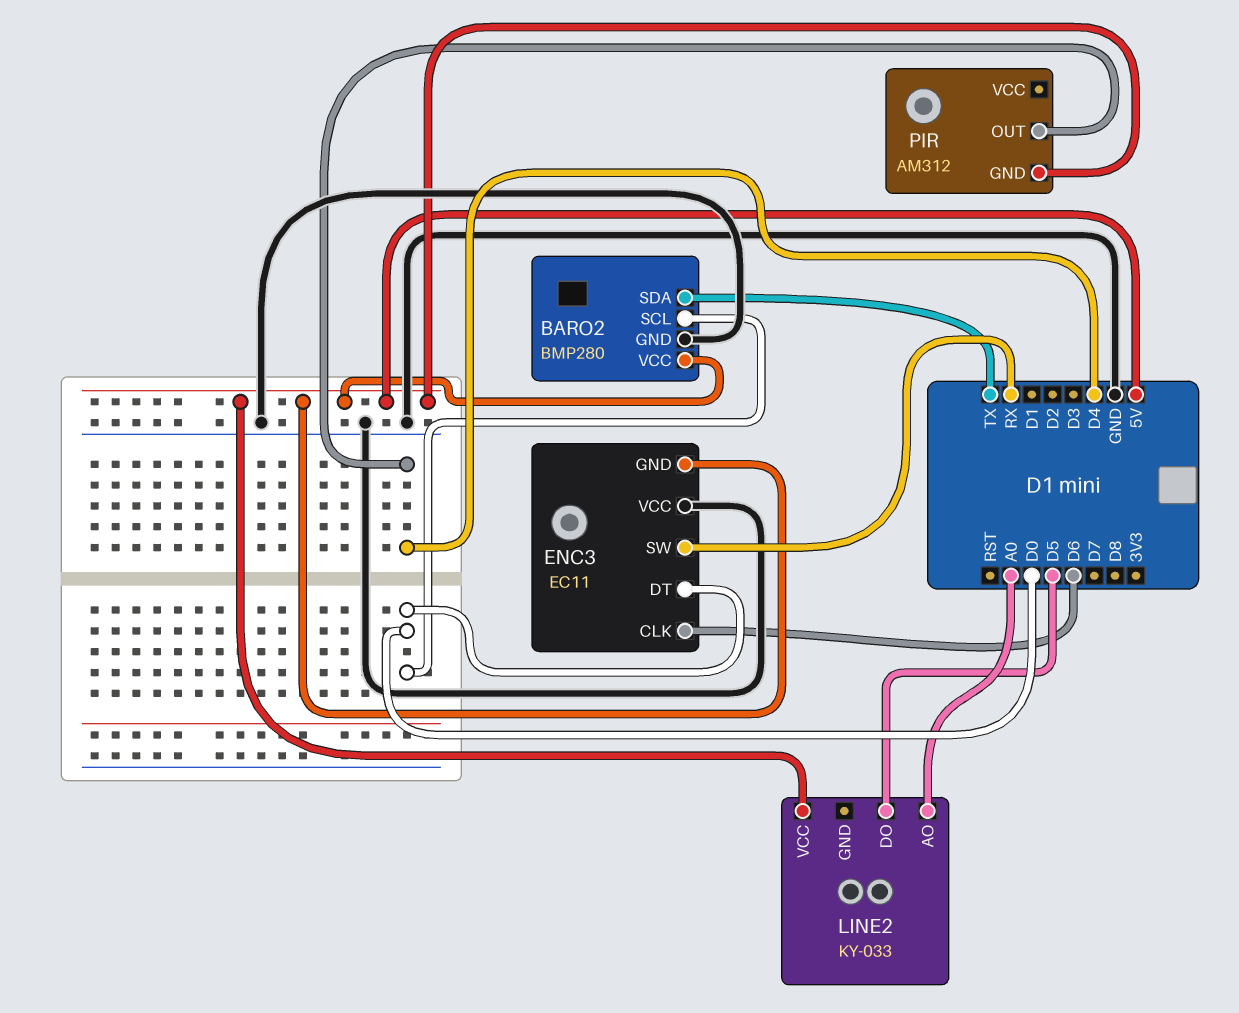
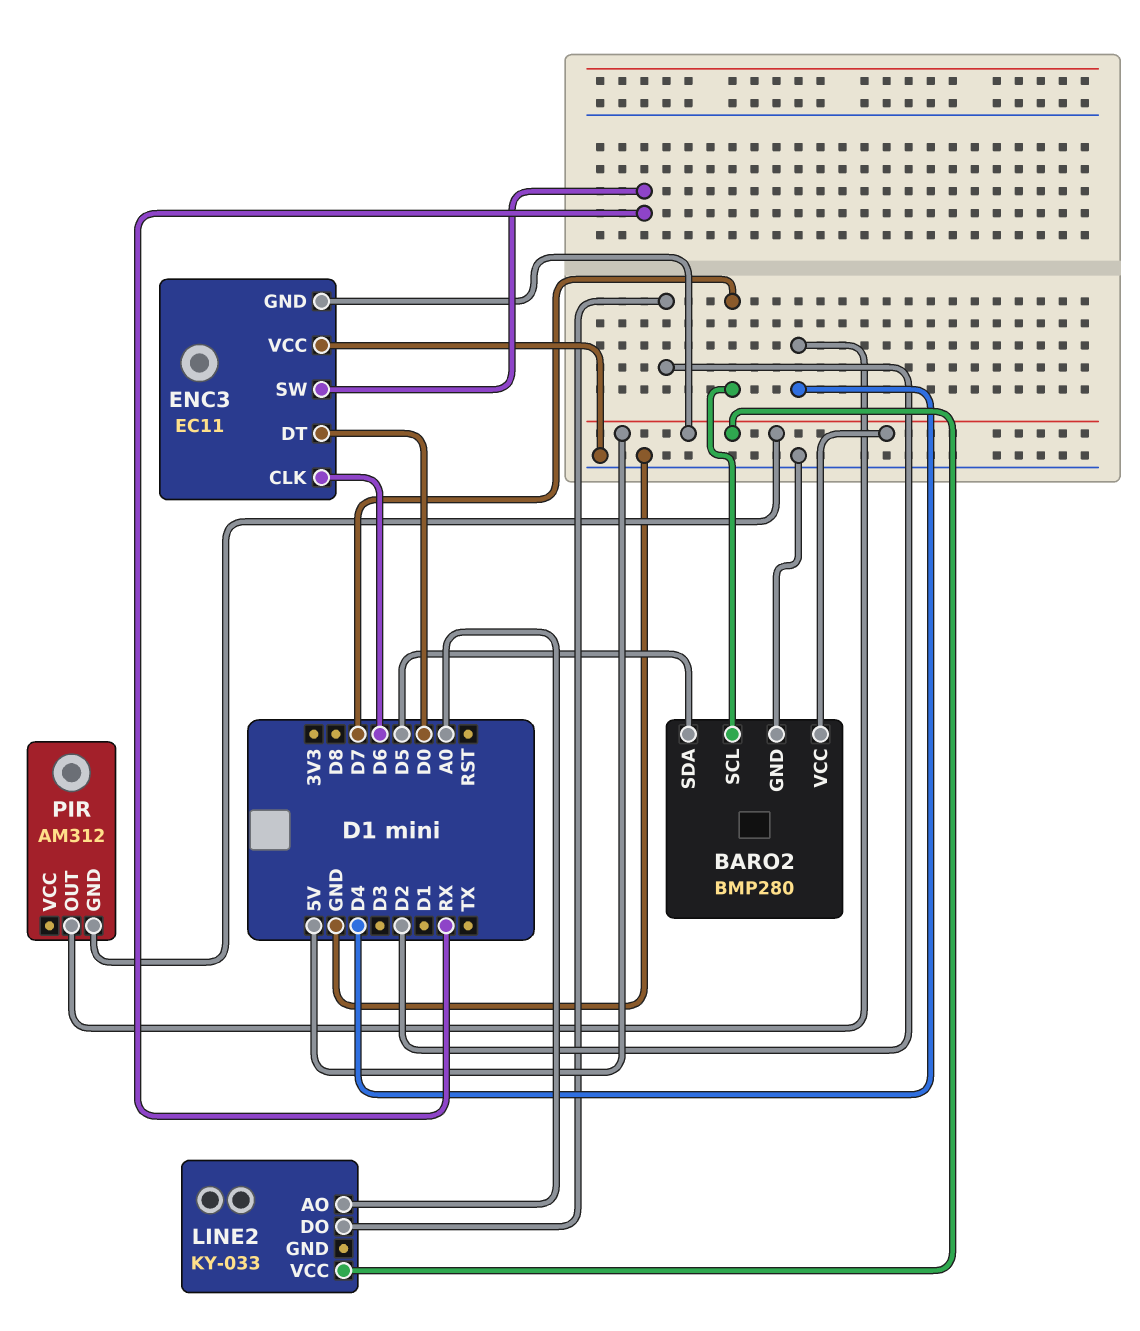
BARO2 pin SCL: D0 -> D7
BARO2 pin SDA: TX -> D5
LINE2 pin DO: D5 -> D2

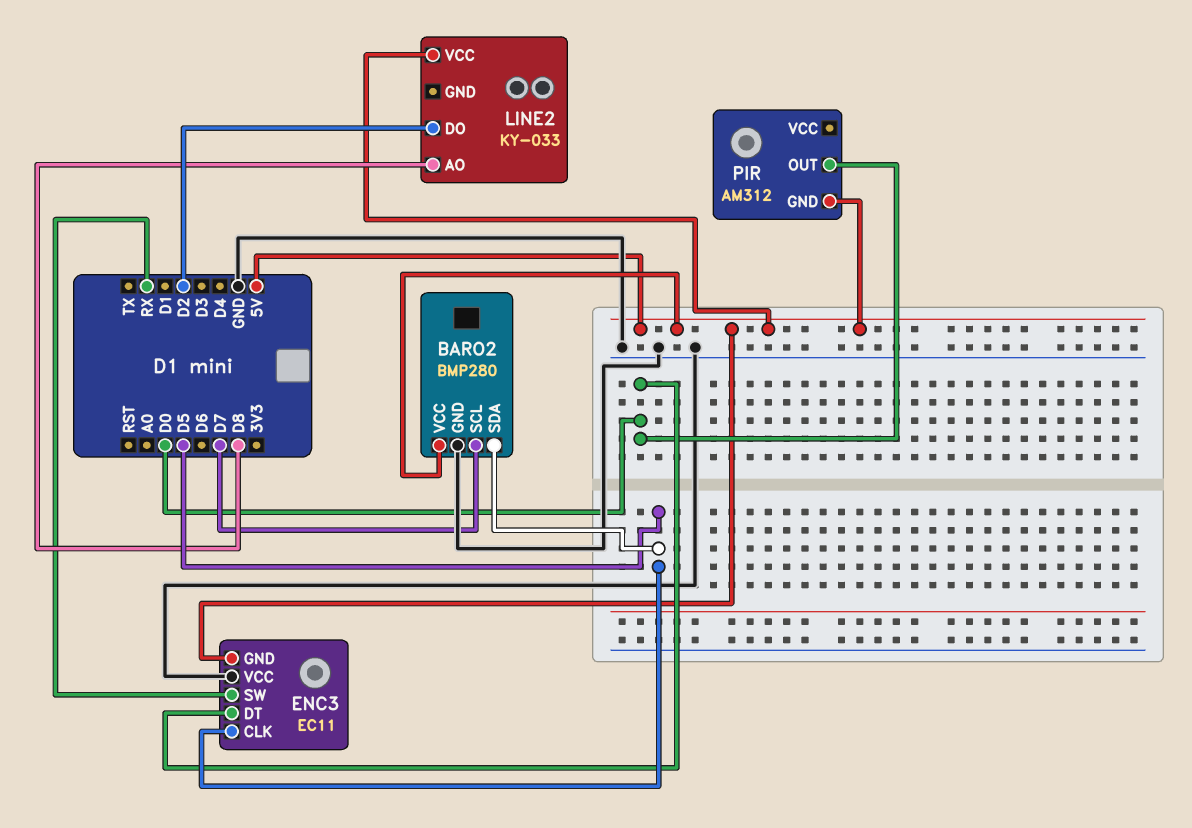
ENC3 pin CLK: D6 -> D5
LINE2 pin AO: A0 -> D8
PIR pin OUT: D4 -> D0

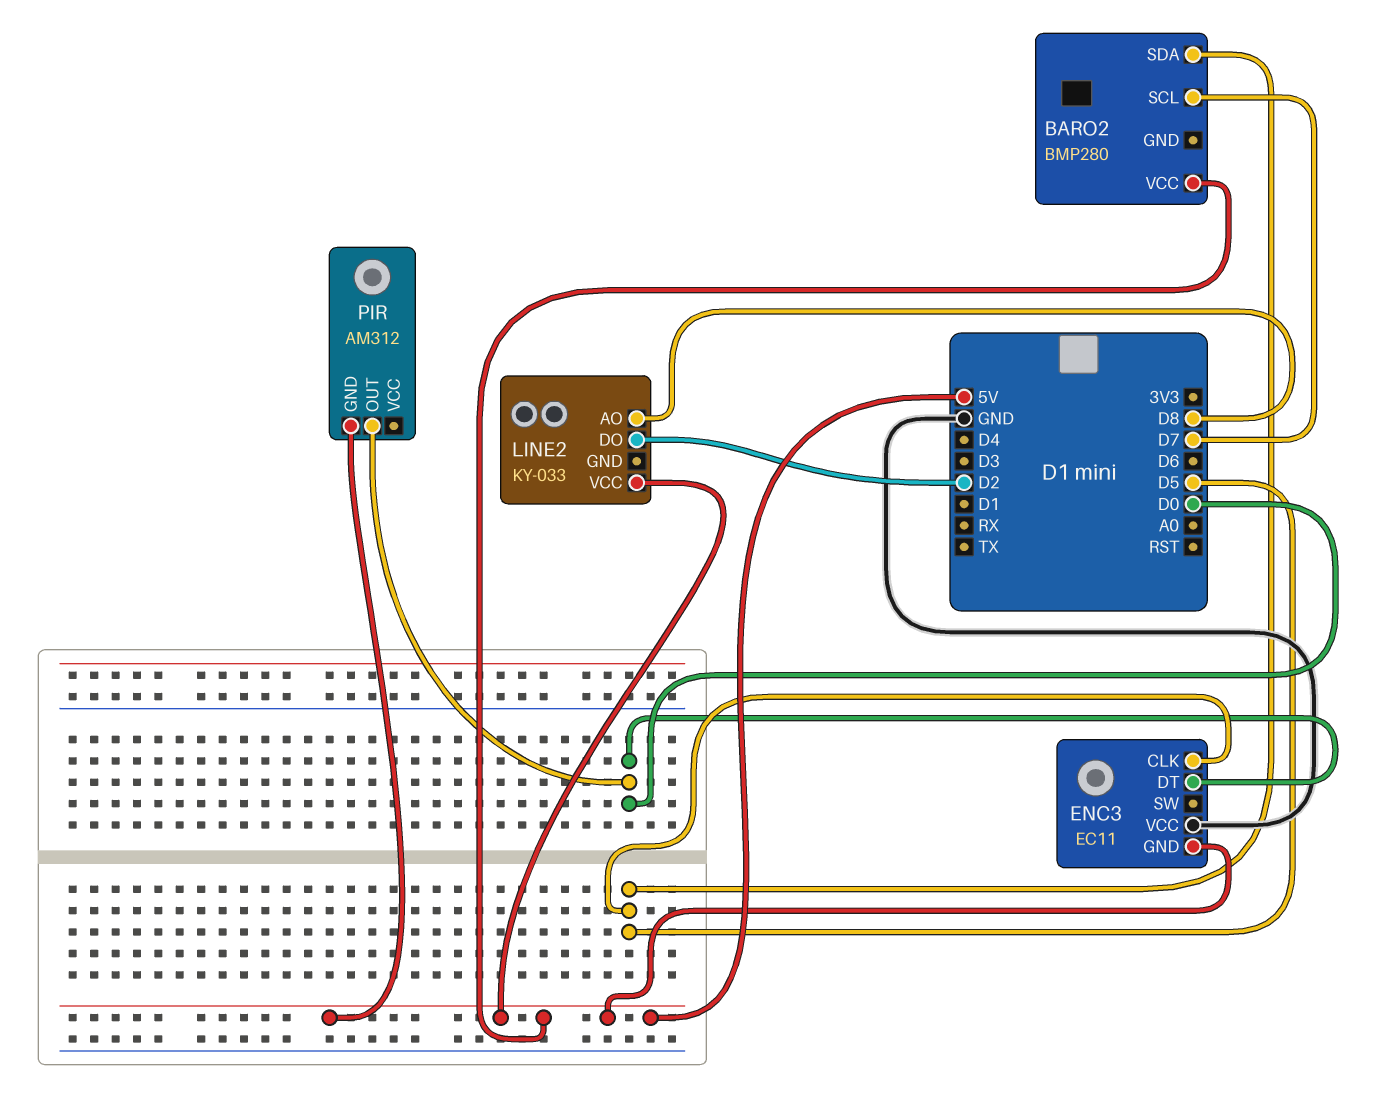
BARO2 pin GND: GND -> none
ENC3 pin SW: RX -> none

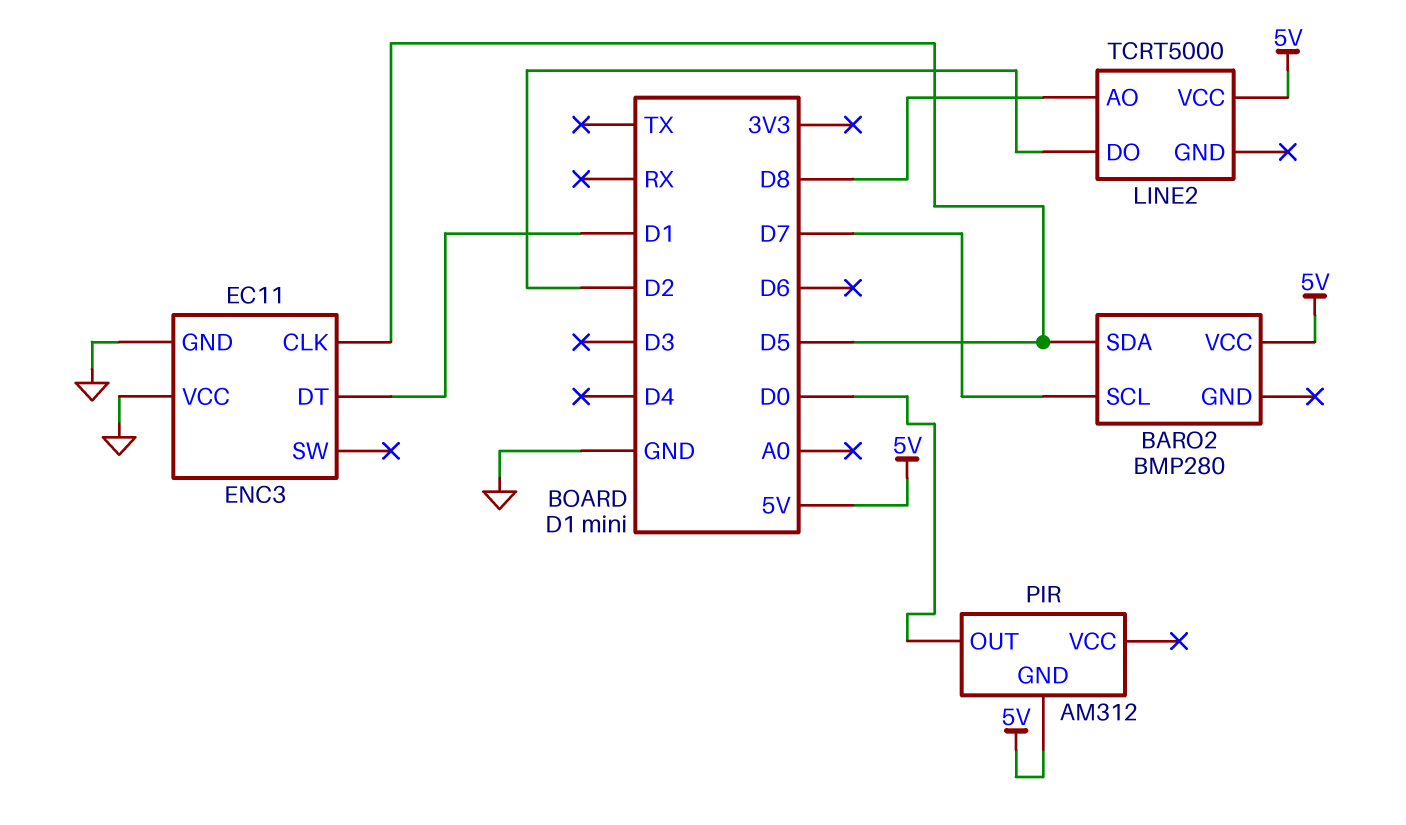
ENC3 pin DT: D0 -> D1
ENC3 pin GND: 5V -> GND
LINE2: KY-033 -> TCRT5000

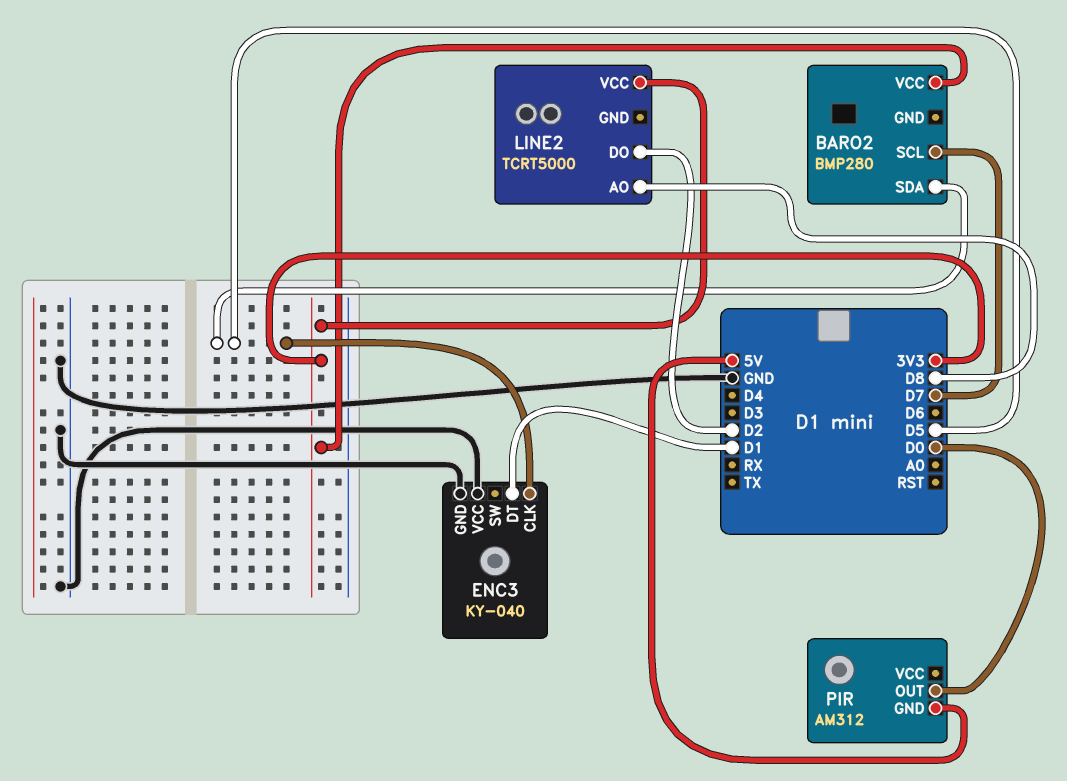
BARO2 pin VCC: 5V -> 3V3
ENC3: EC11 -> KY-040
LINE2 pin VCC: 5V -> 3V3

